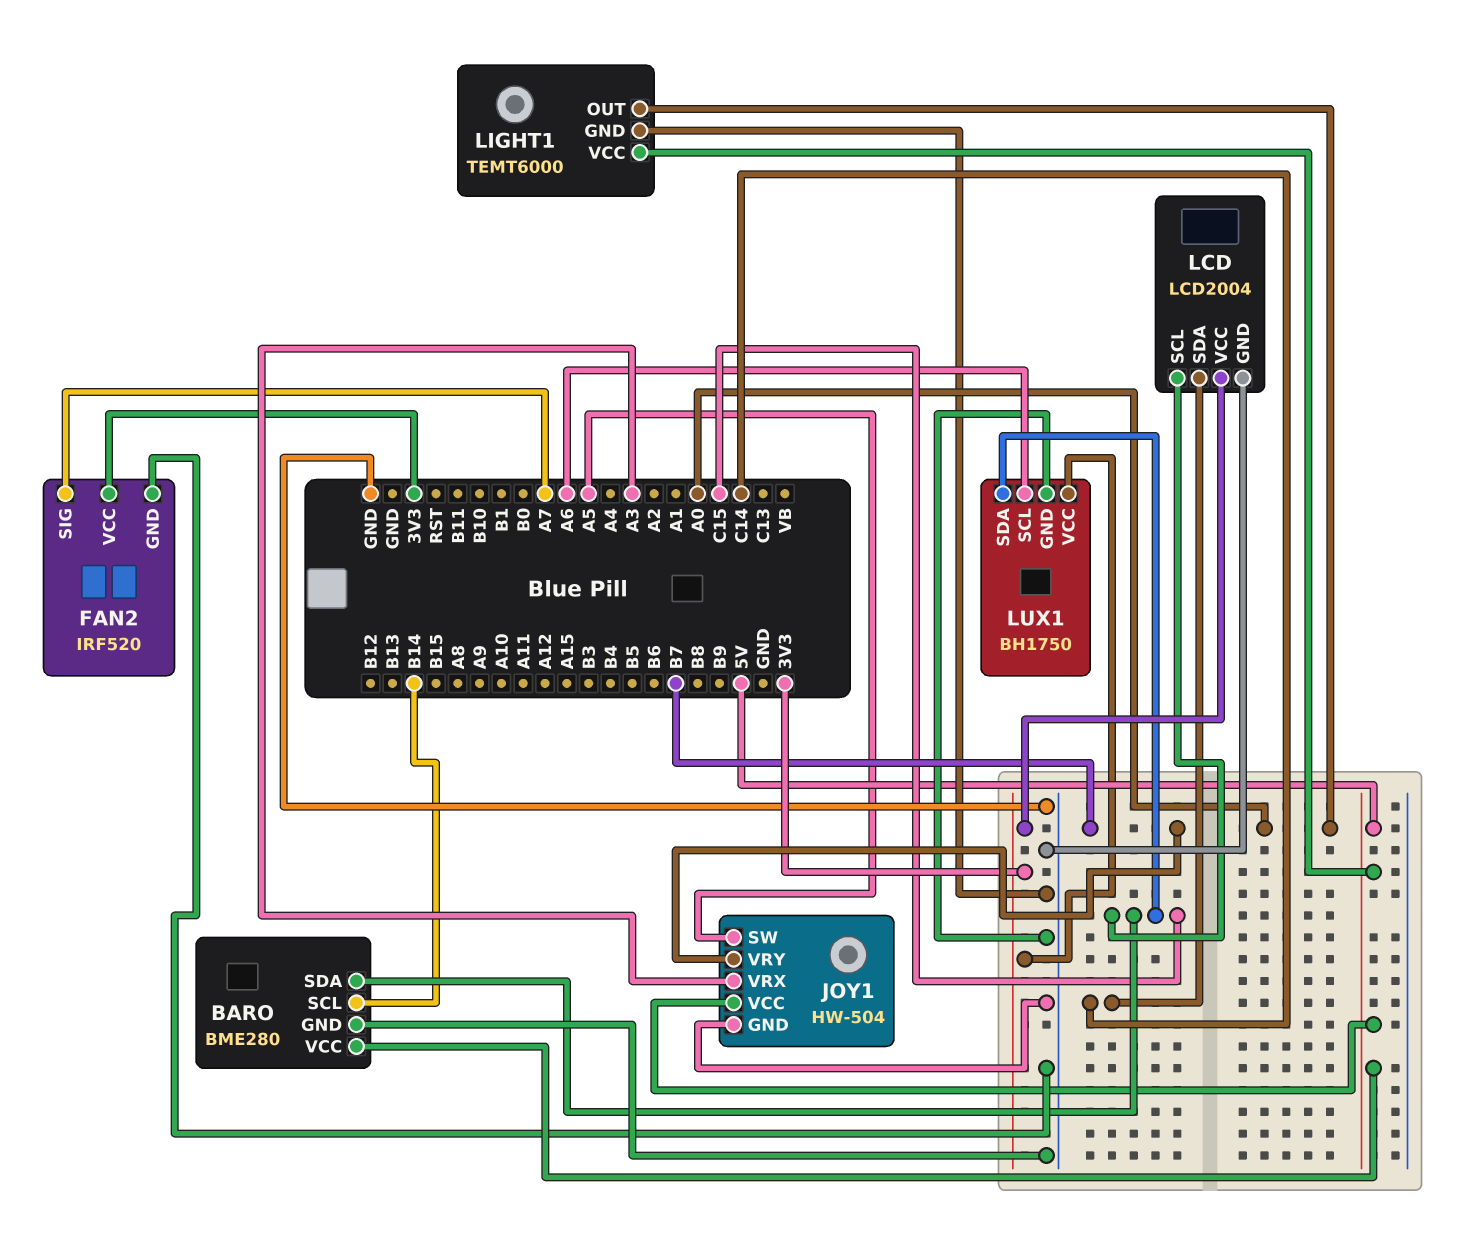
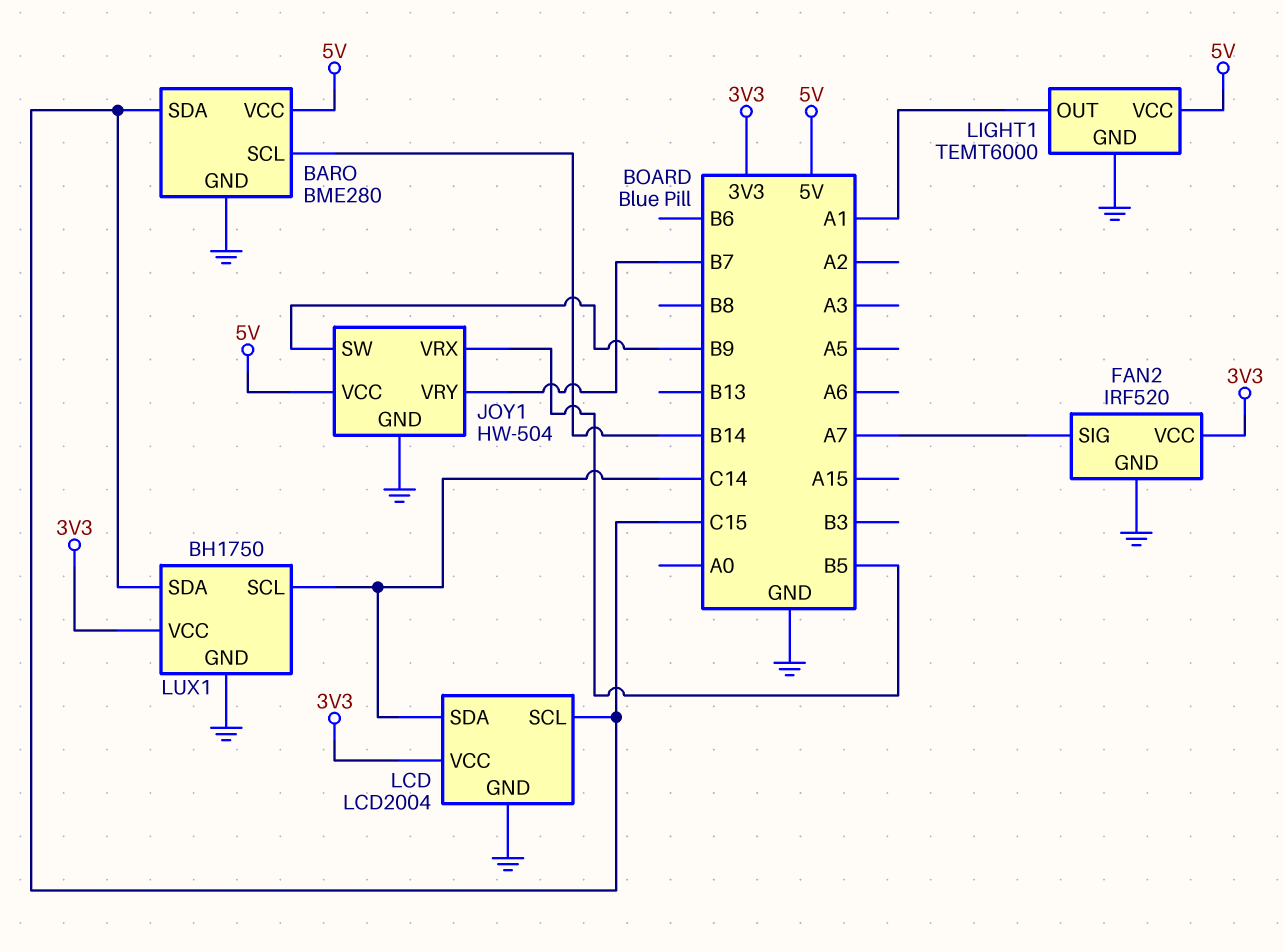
JOY1 pin SW: A5 -> B9
JOY1 pin VRX: A3 -> B5
LIGHT1 pin OUT: A0 -> A1
LUX1 pin SCL: A6 -> C14

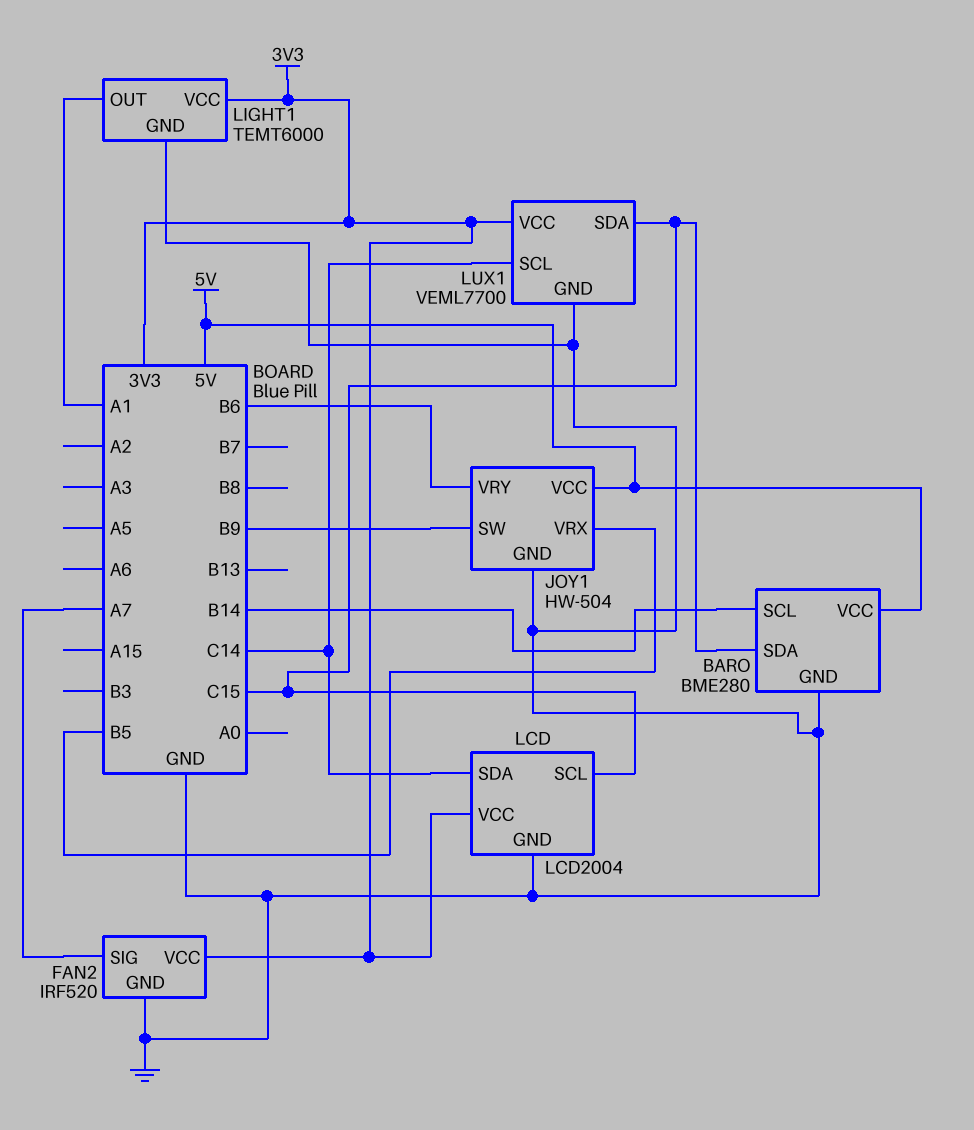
JOY1 pin VRY: B7 -> B6
LIGHT1 pin VCC: 5V -> 3V3
LUX1: BH1750 -> VEML7700

